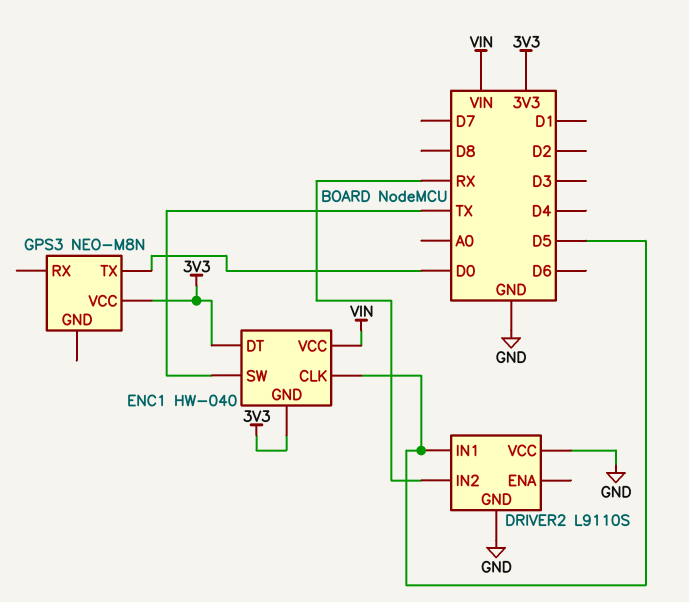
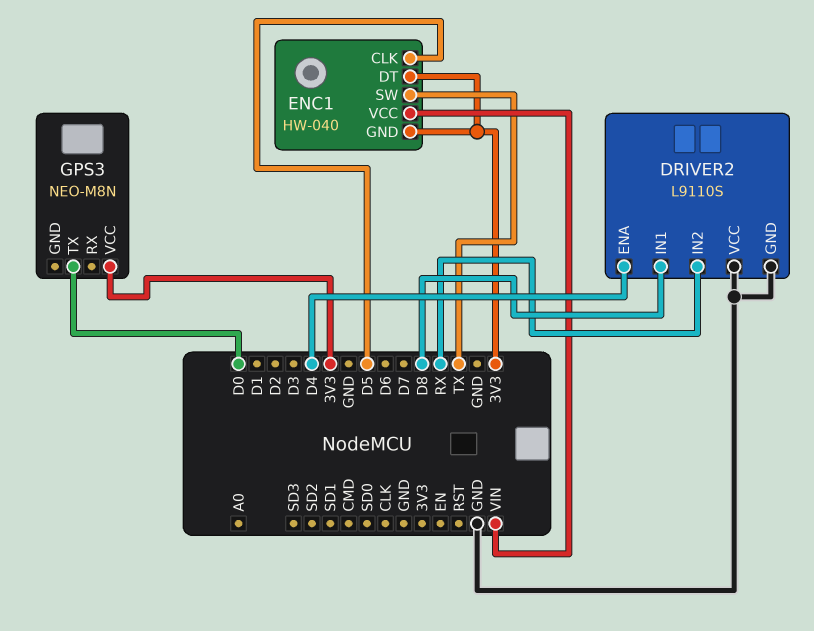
DRIVER2 pin ENA: none -> D4
DRIVER2 pin IN1: D5 -> D8

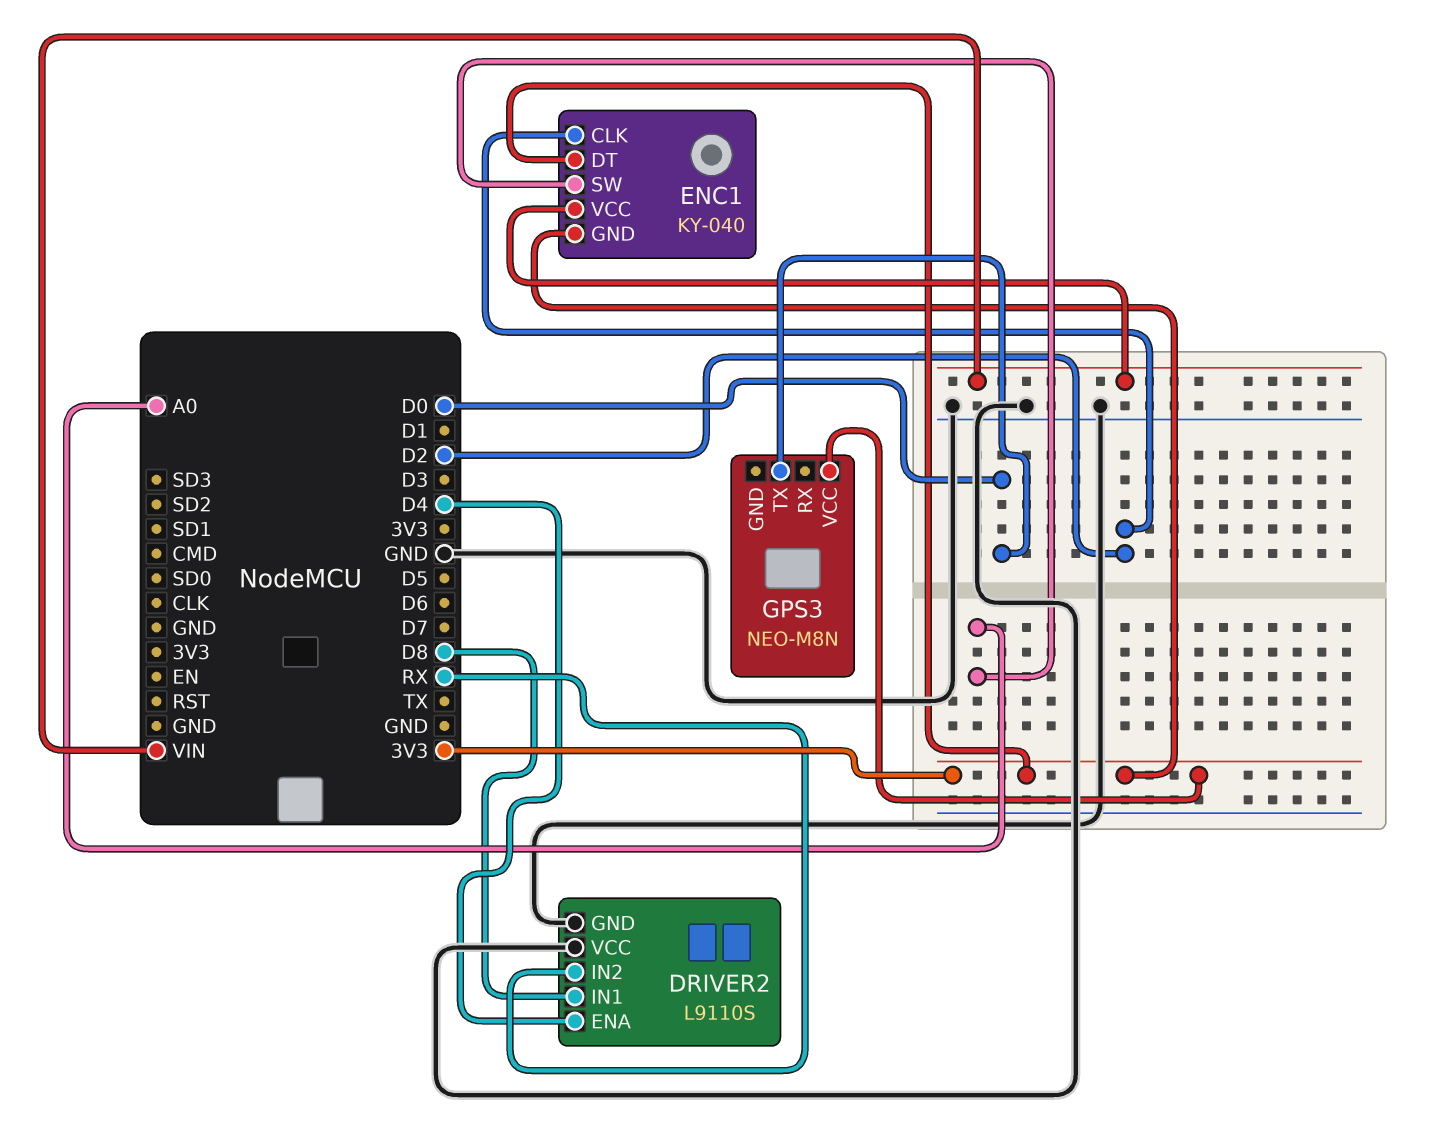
ENC1: HW-040 -> KY-040
ENC1 pin CLK: D5 -> D2
ENC1 pin SW: TX -> A0

